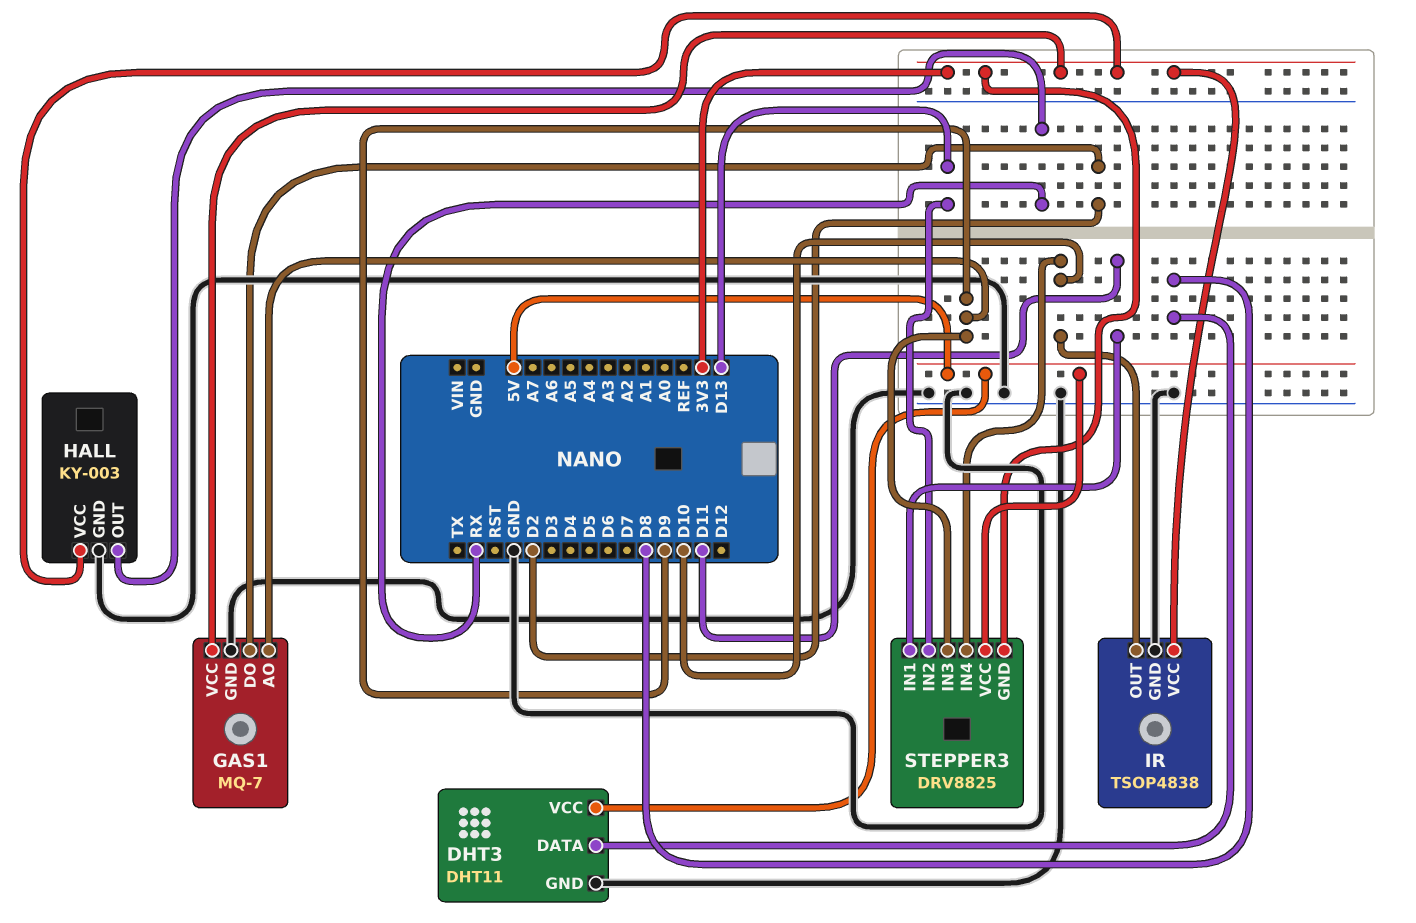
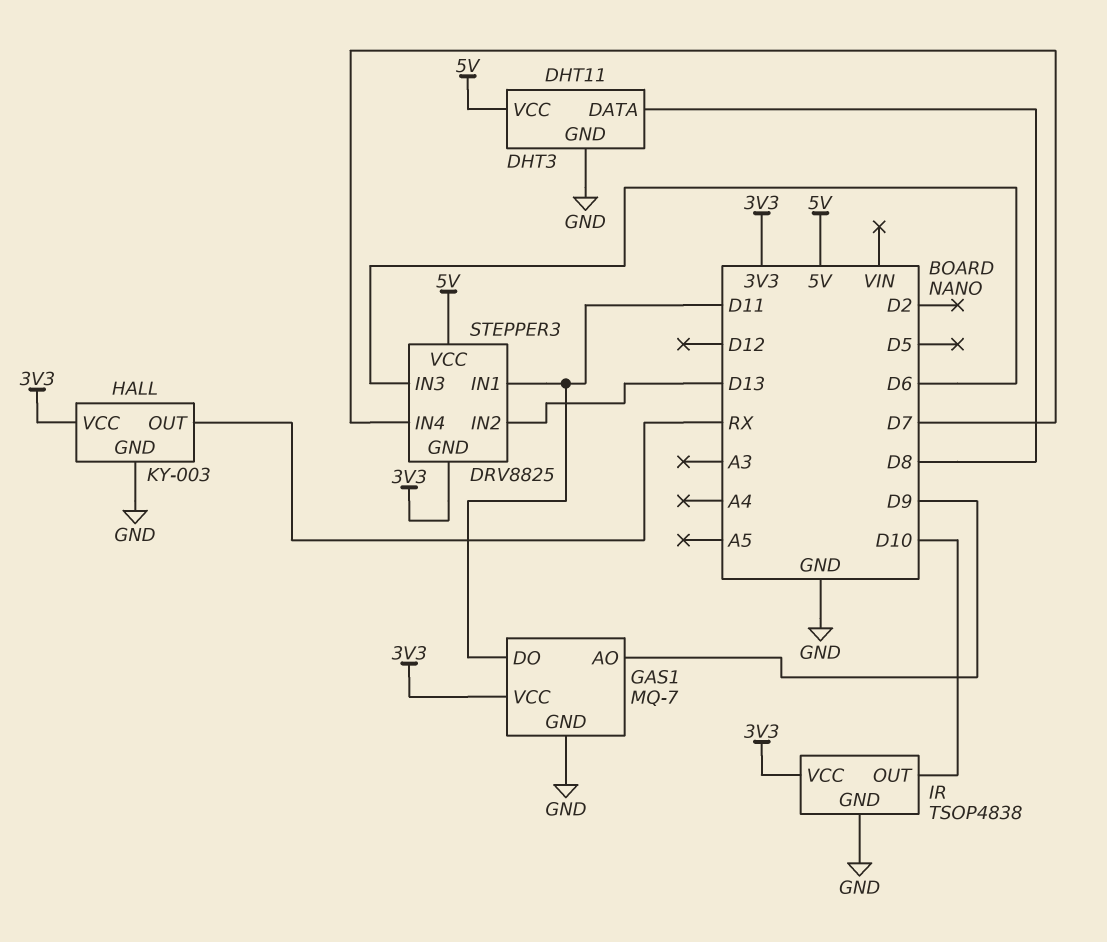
GAS1 pin DO: D2 -> D11
STEPPER3 pin IN3: D9 -> D6
STEPPER3 pin IN4: D10 -> D7

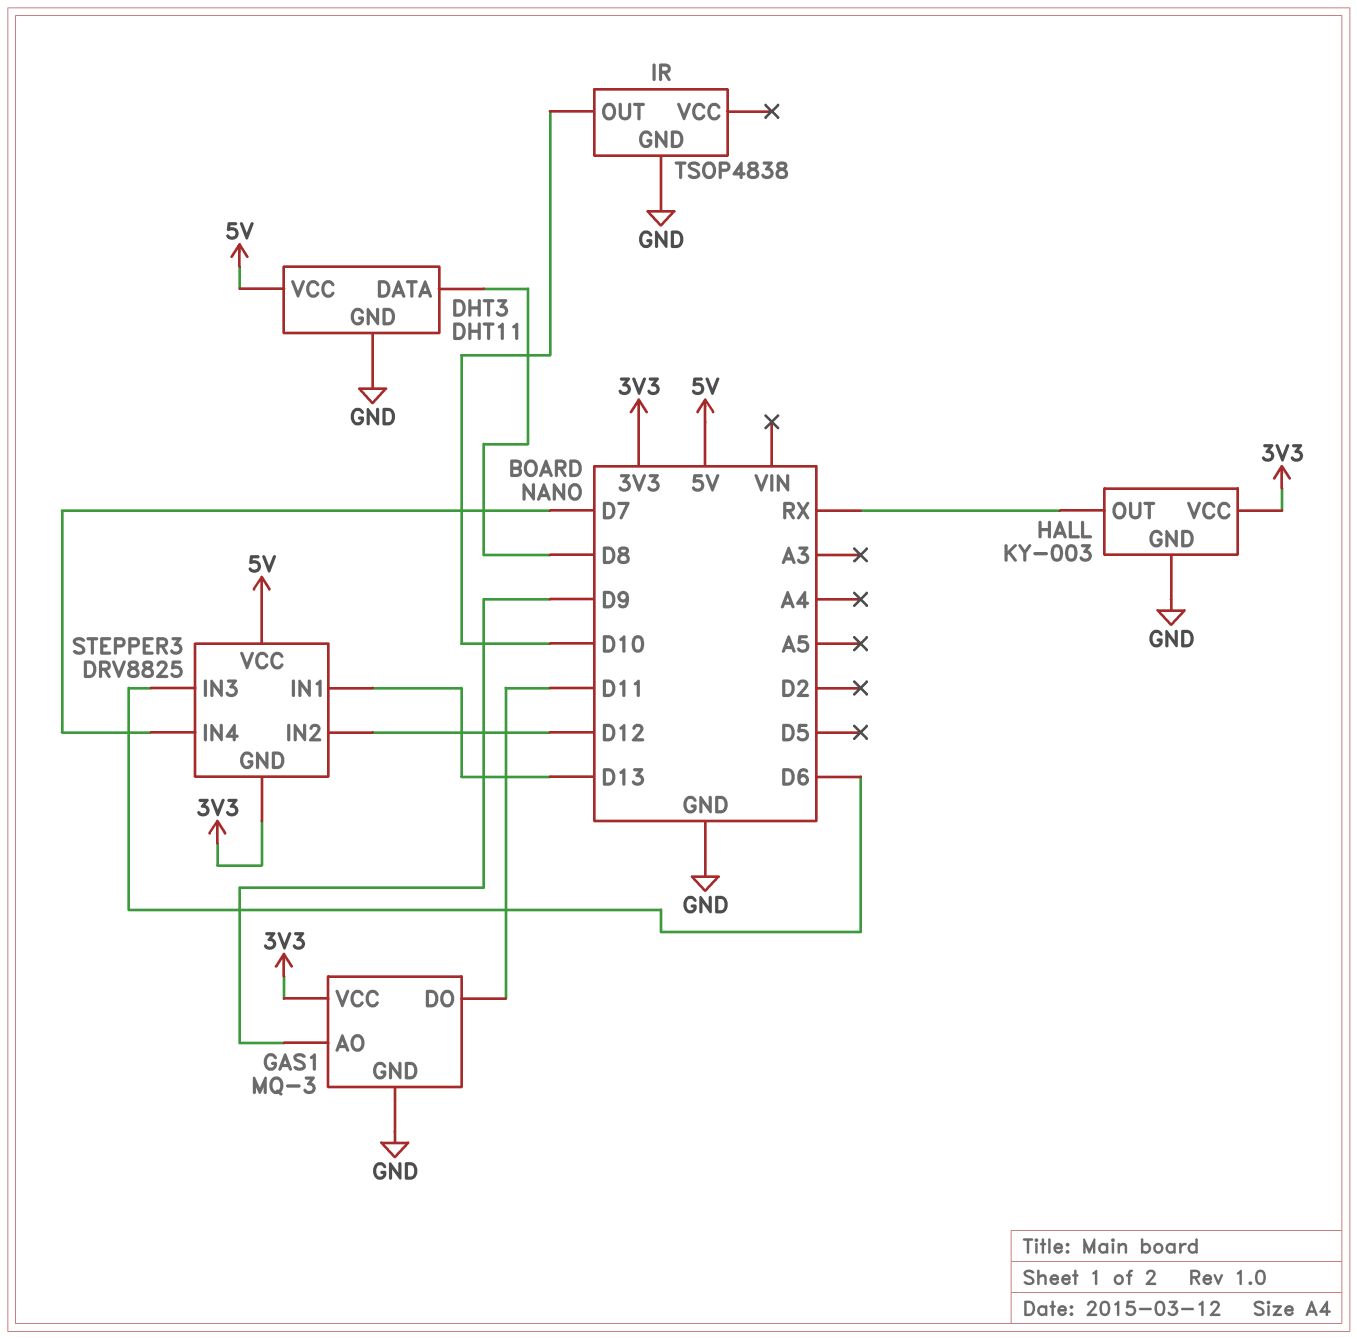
GAS1: MQ-7 -> MQ-3
IR pin VCC: 3V3 -> none
STEPPER3 pin IN1: D11 -> D13
STEPPER3 pin IN2: D13 -> D12

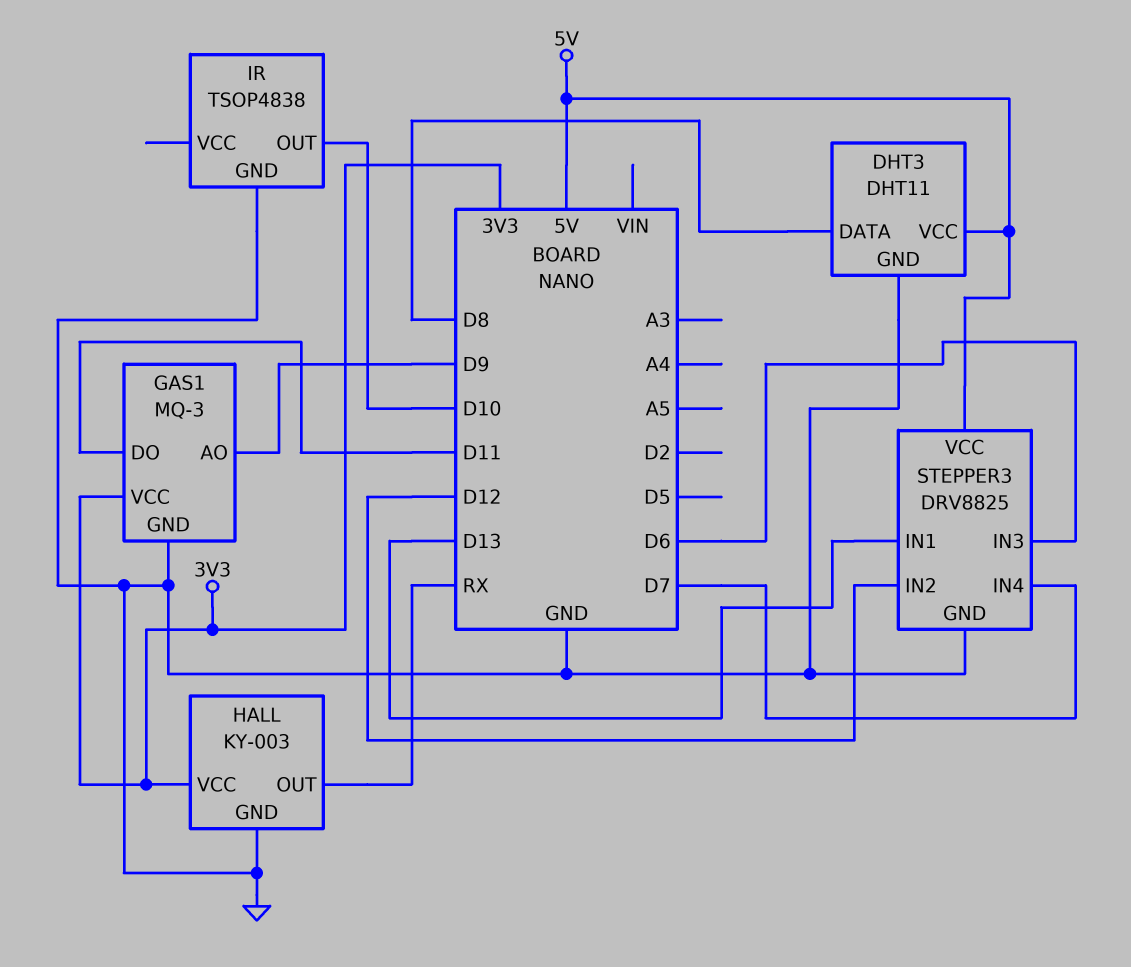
STEPPER3 pin GND: 3V3 -> GND

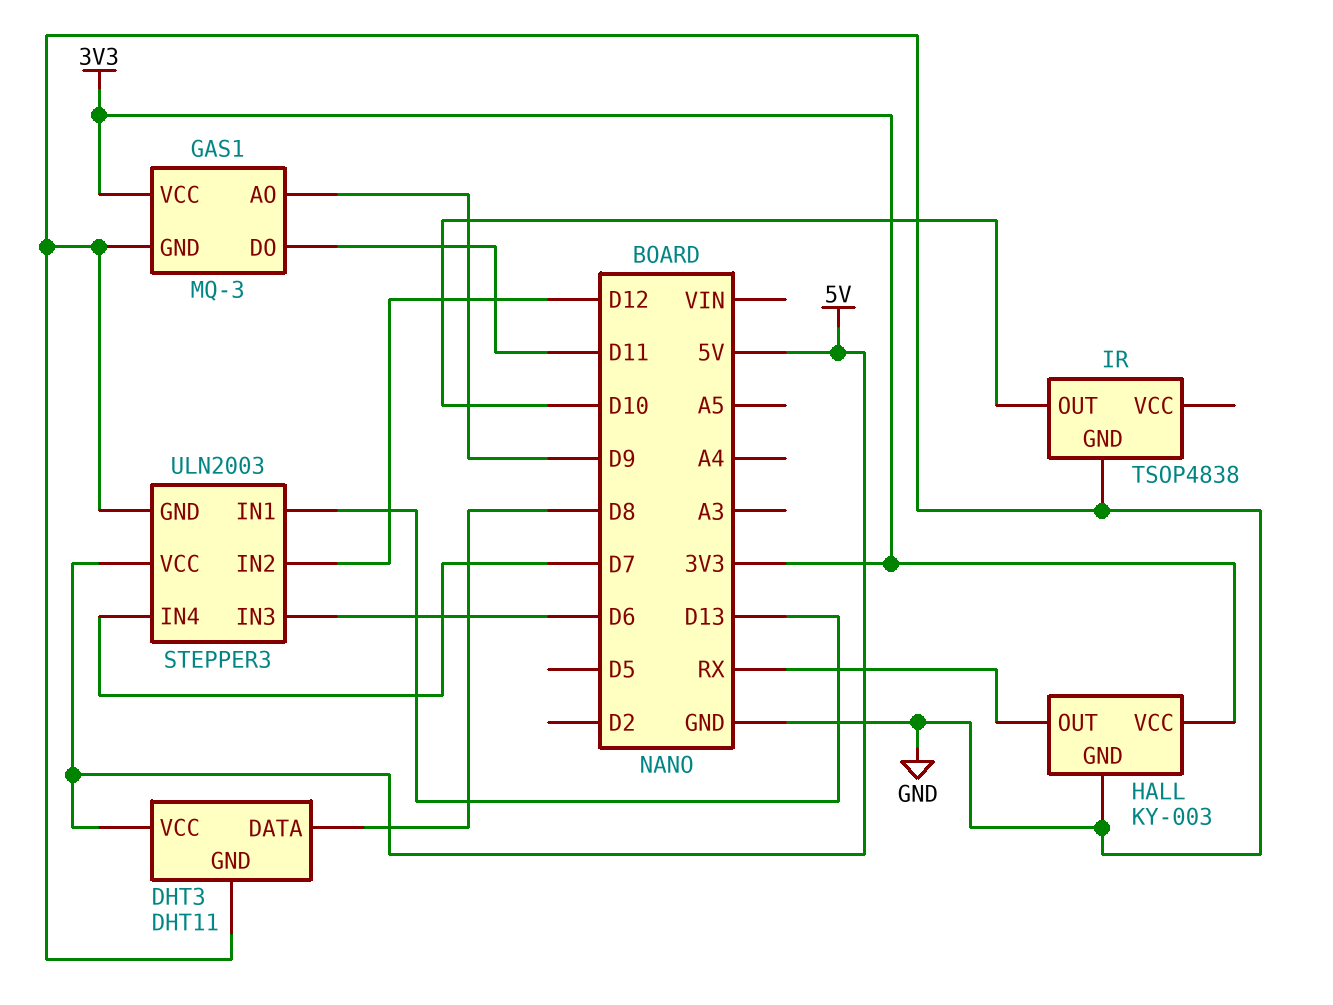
STEPPER3: DRV8825 -> ULN2003

